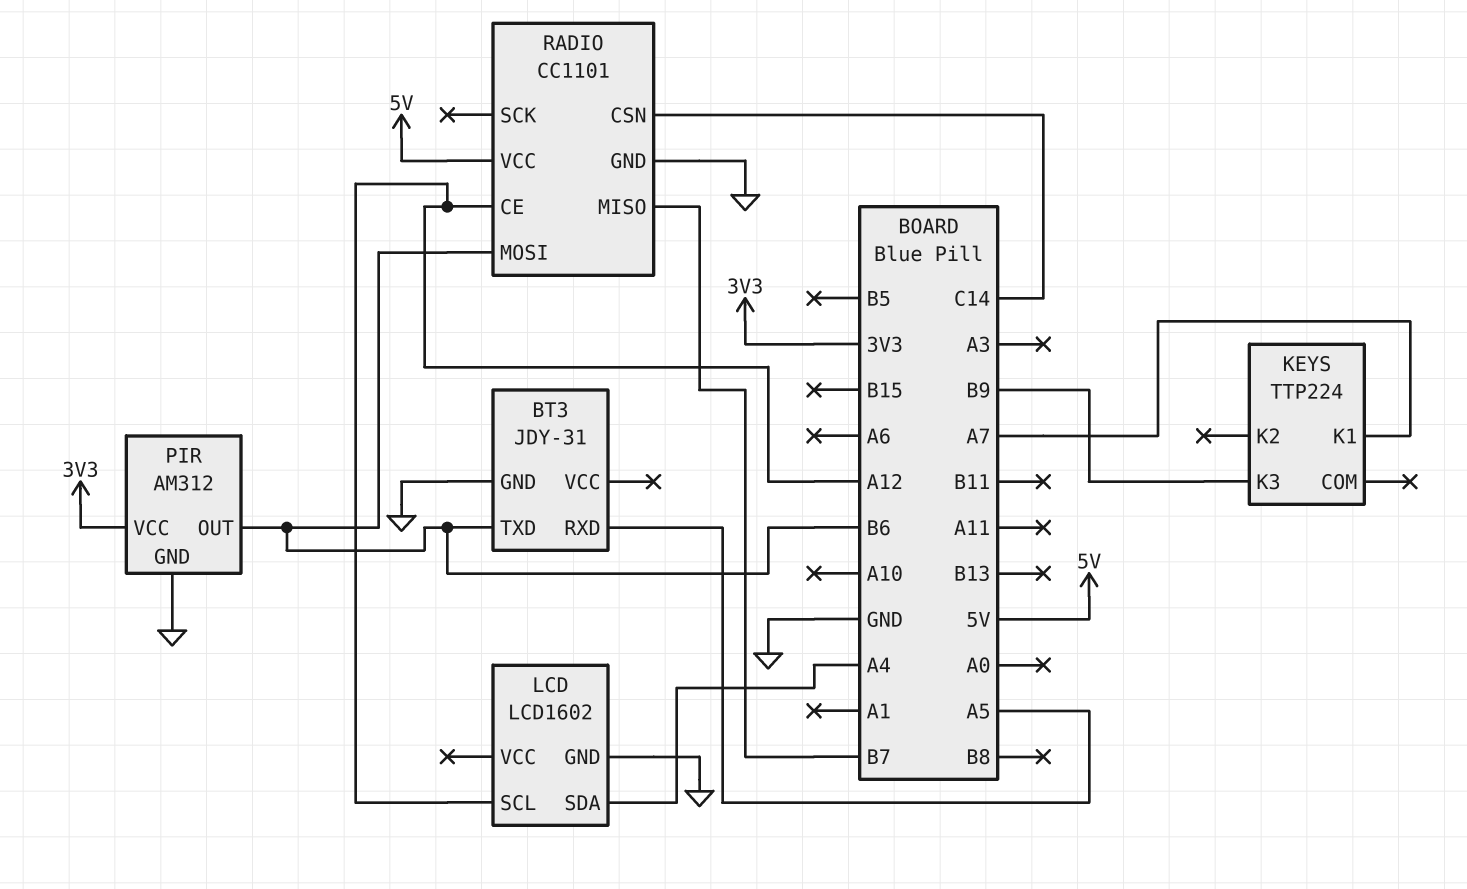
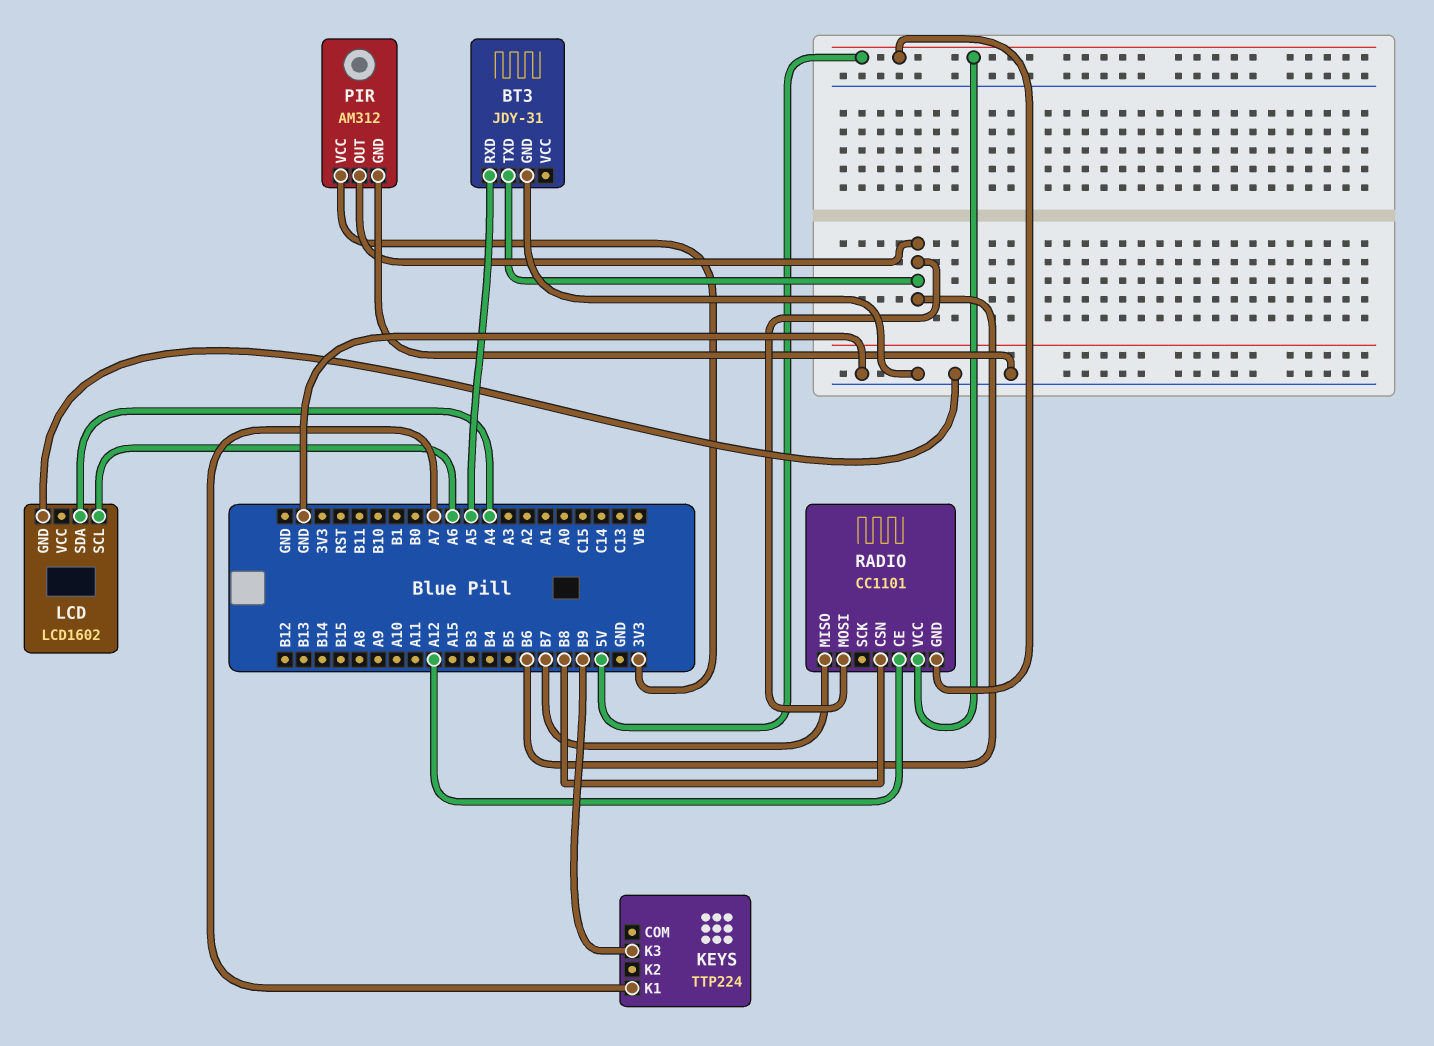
LCD pin SCL: A12 -> A6
RADIO pin CSN: C14 -> B8
RADIO pin GND: GND -> 5V

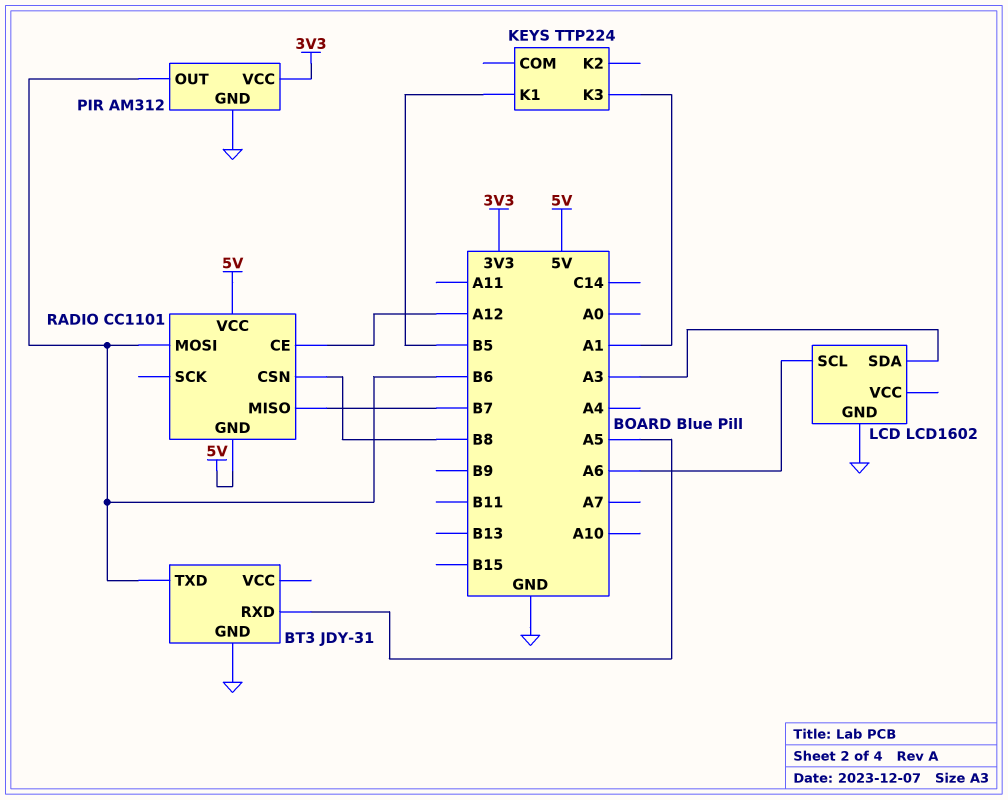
KEYS pin K1: A7 -> B5
KEYS pin K3: B9 -> A1
LCD pin SDA: A4 -> A3

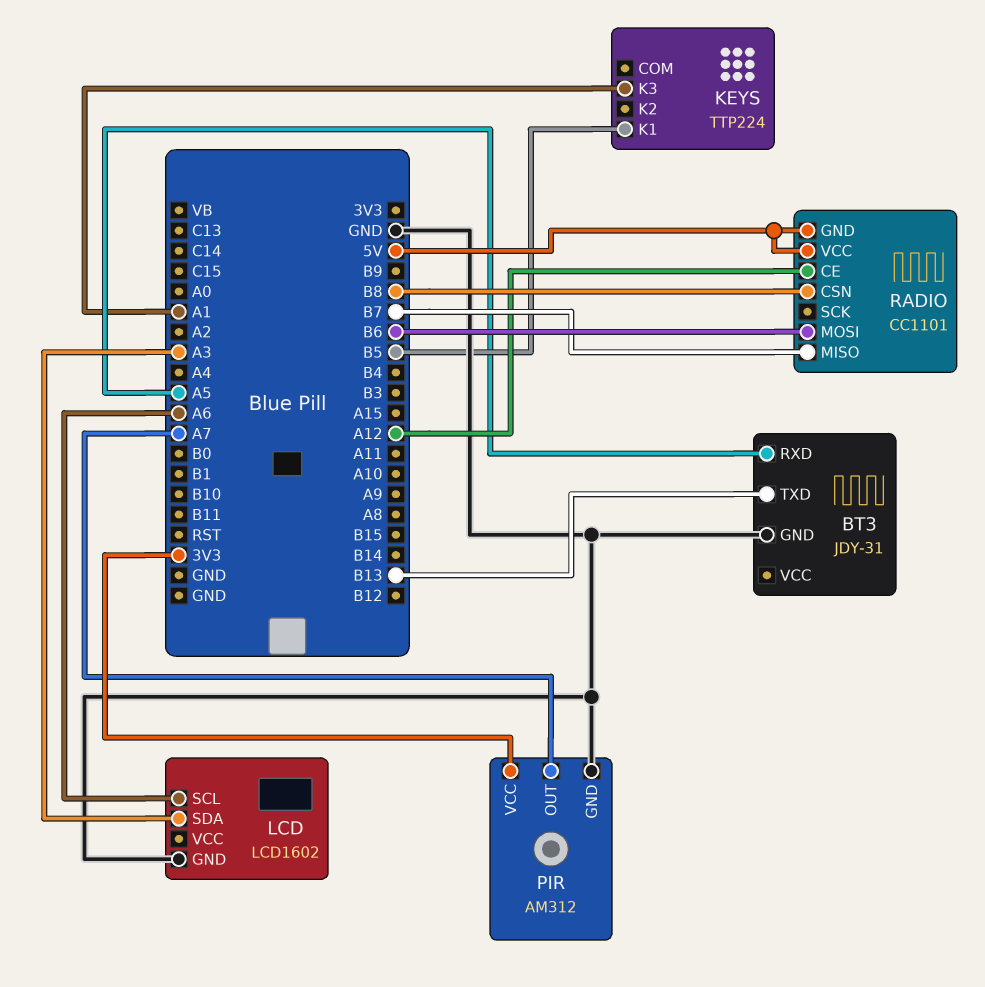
BT3 pin TXD: B6 -> B13
PIR pin OUT: B6 -> A7

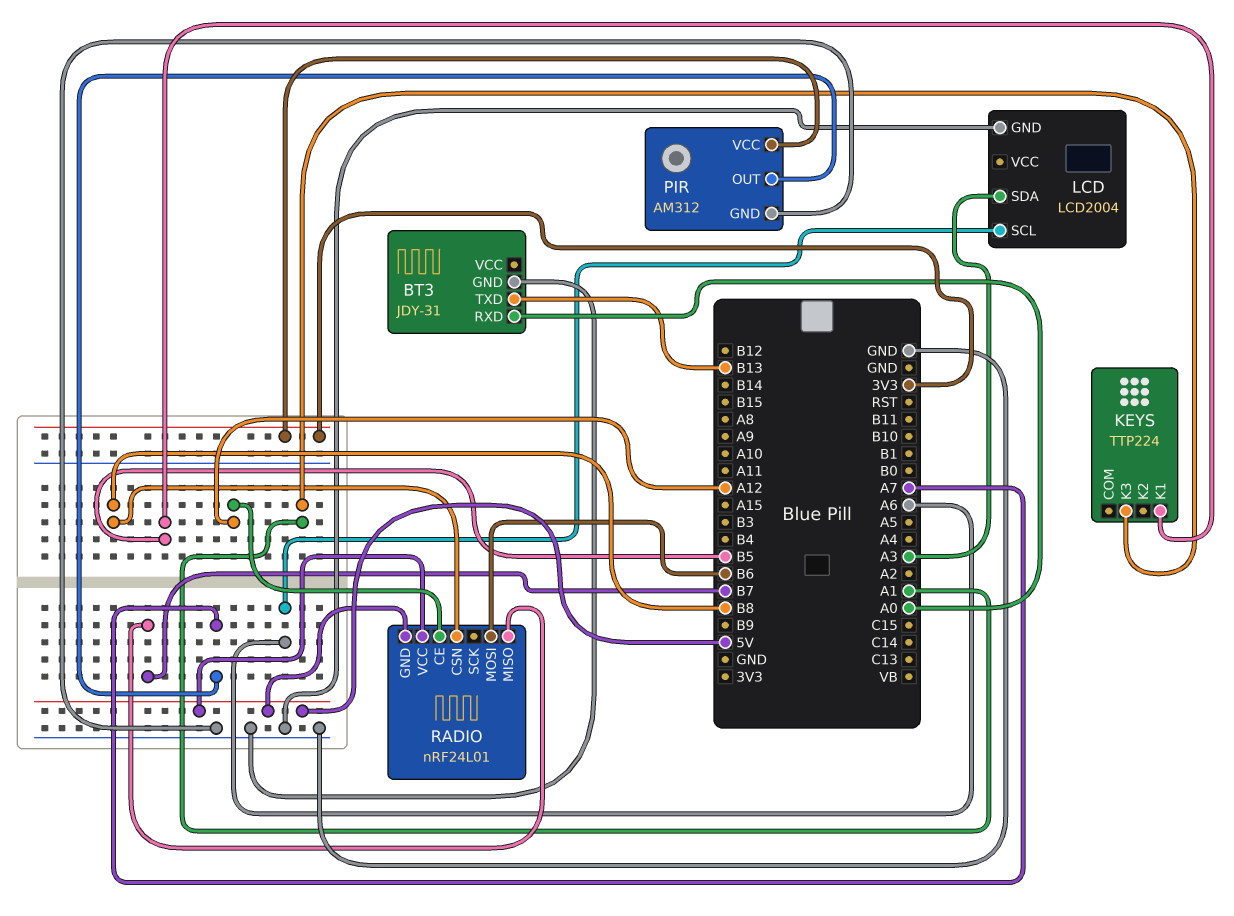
BT3 pin RXD: A5 -> A0
LCD: LCD1602 -> LCD2004
RADIO: CC1101 -> nRF24L01

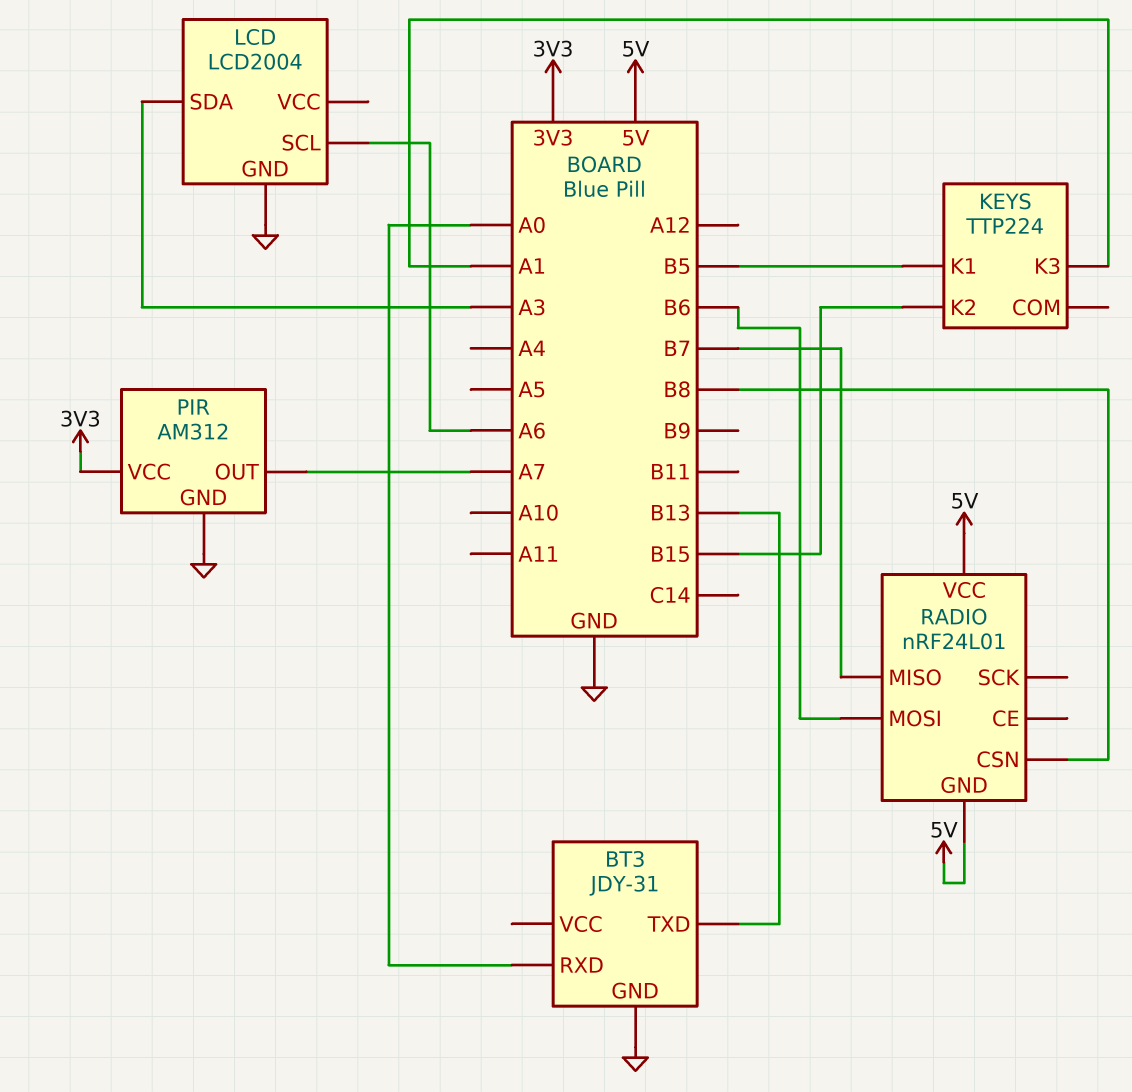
KEYS pin K2: none -> B15
RADIO pin CE: A12 -> none

